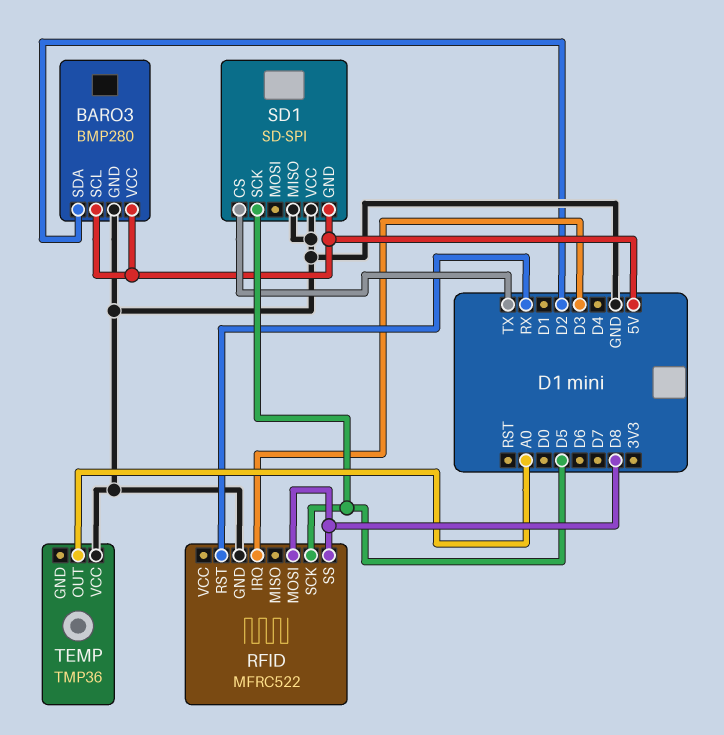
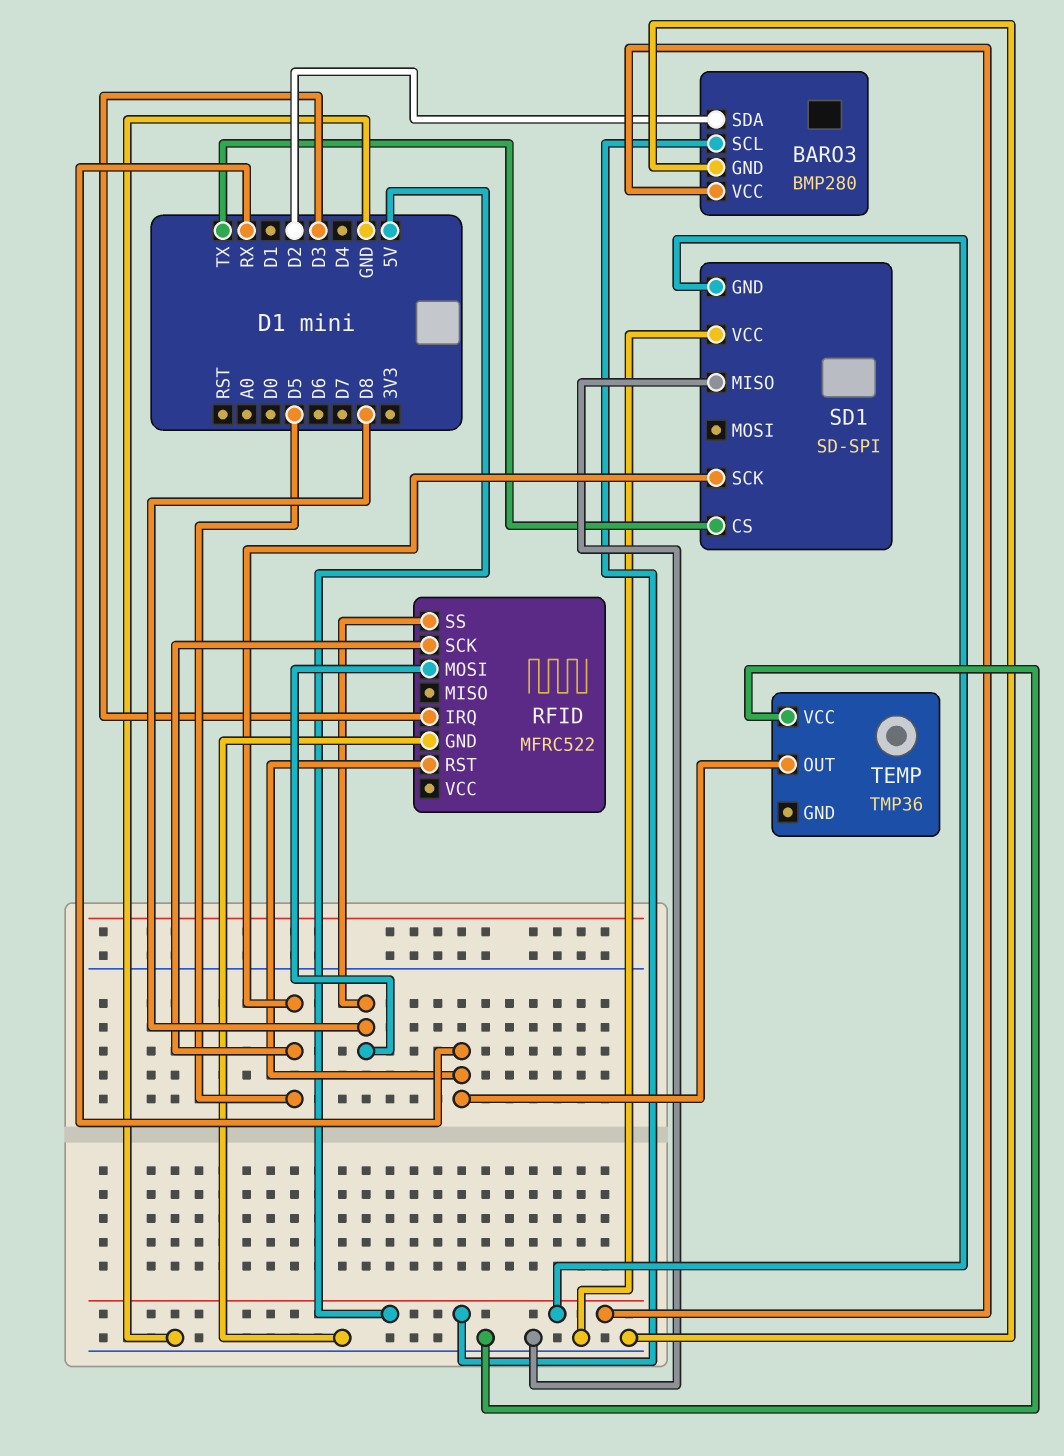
TEMP pin OUT: A0 -> RX

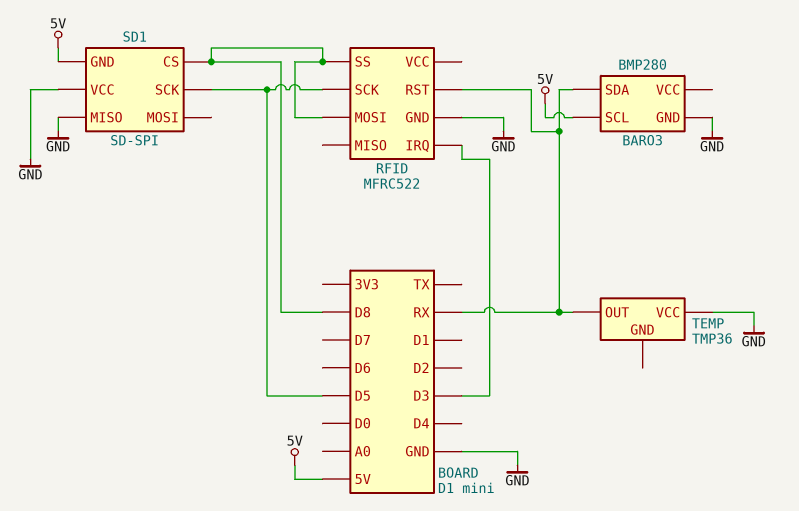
BARO3 pin SDA: D2 -> RX
BARO3 pin VCC: 5V -> none
SD1 pin CS: TX -> D8

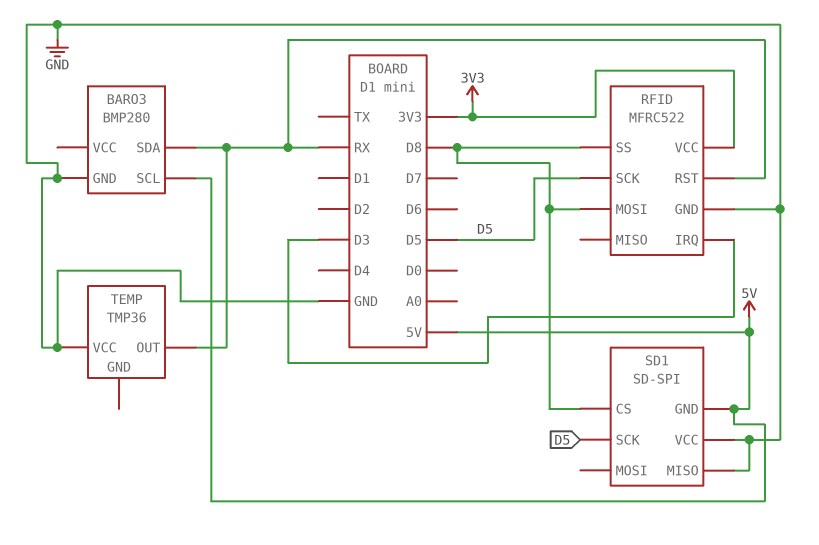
RFID pin VCC: none -> 3V3

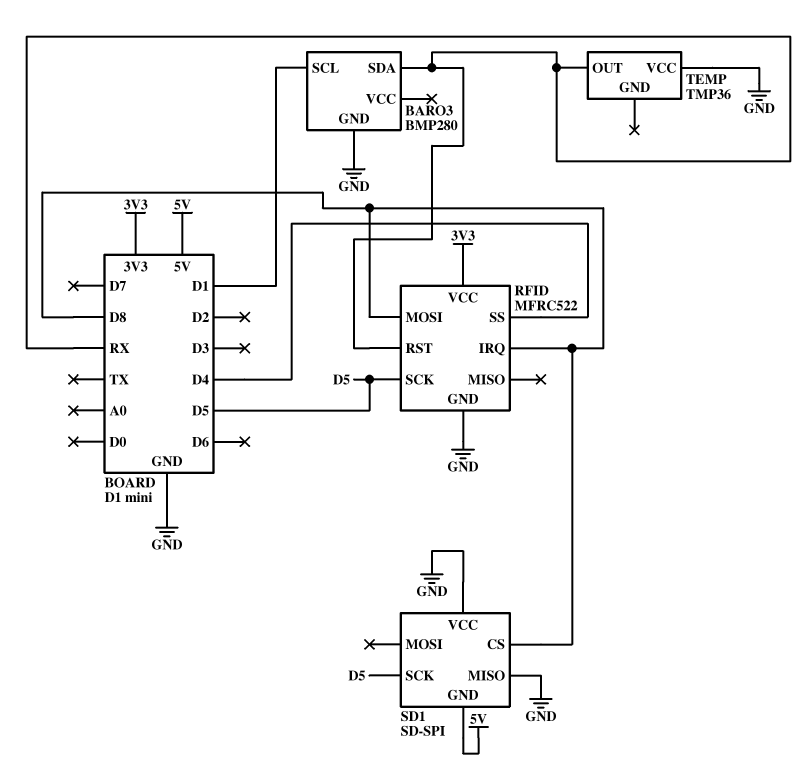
BARO3 pin SCL: 5V -> D1
RFID pin IRQ: D3 -> D8
RFID pin SS: D8 -> D4

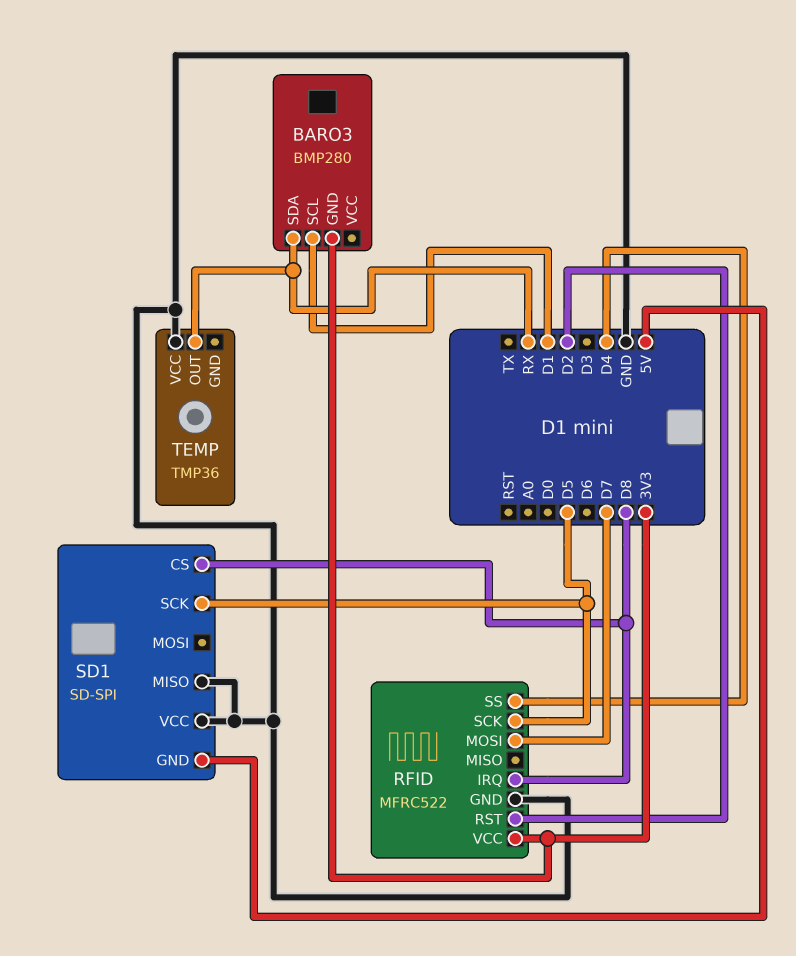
BARO3 pin GND: GND -> 3V3
RFID pin MOSI: D8 -> D7
RFID pin RST: RX -> D2

